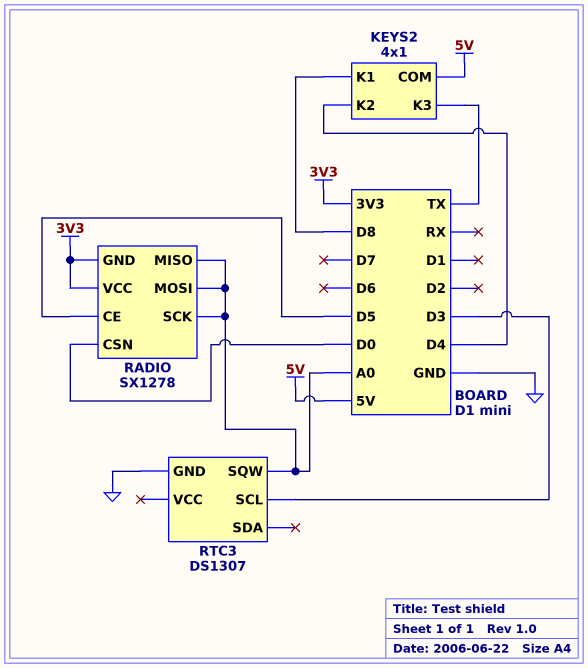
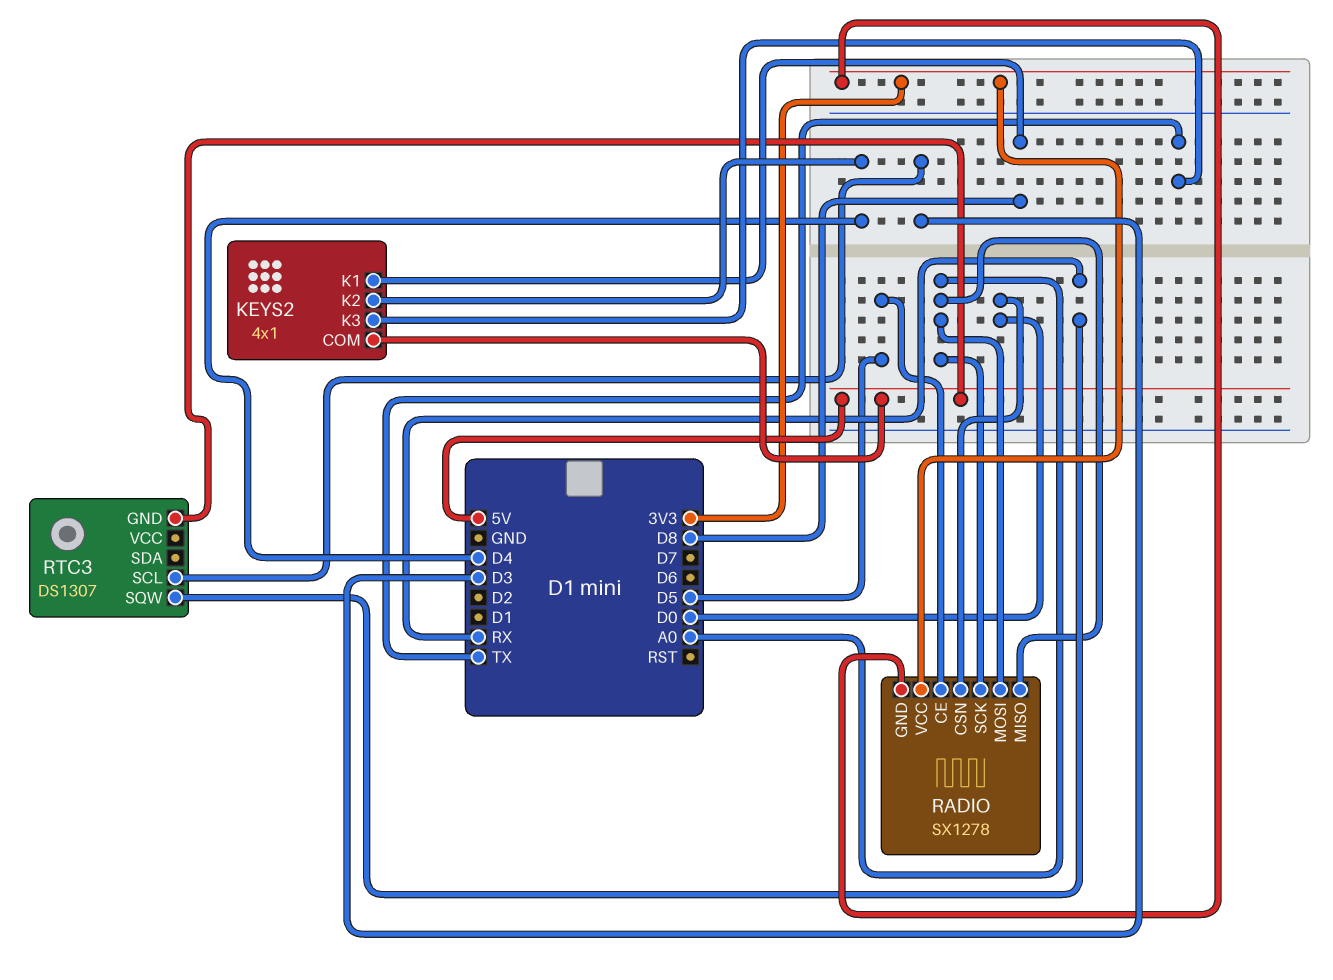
RTC3 pin GND: GND -> 5V
RTC3 pin SQW: A0 -> RX

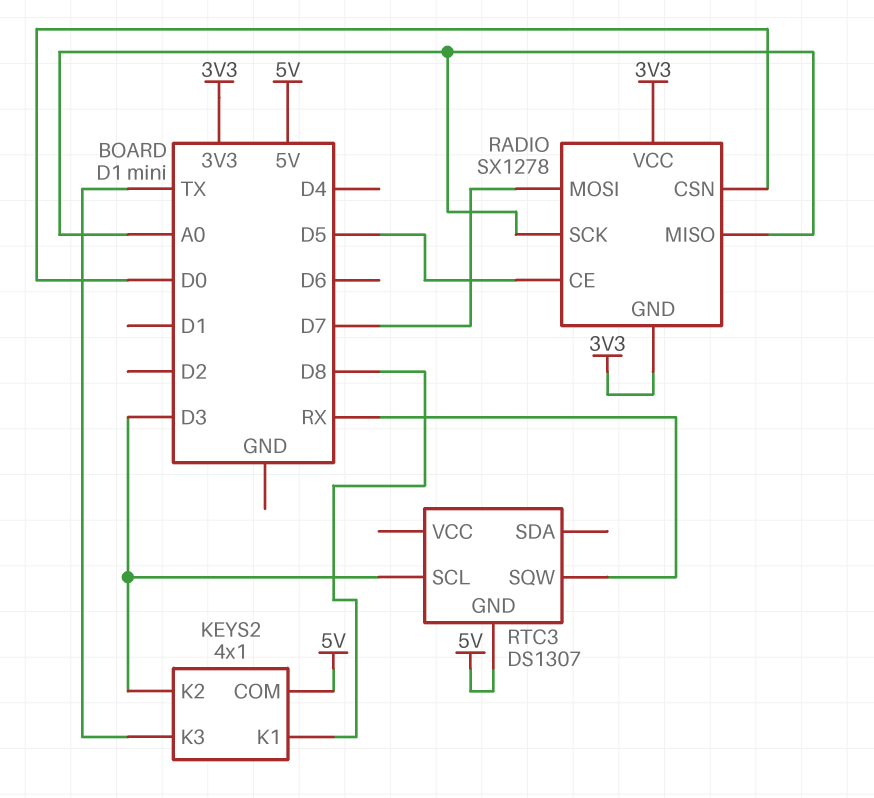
KEYS2 pin K2: D4 -> D3
RADIO pin MOSI: A0 -> D7

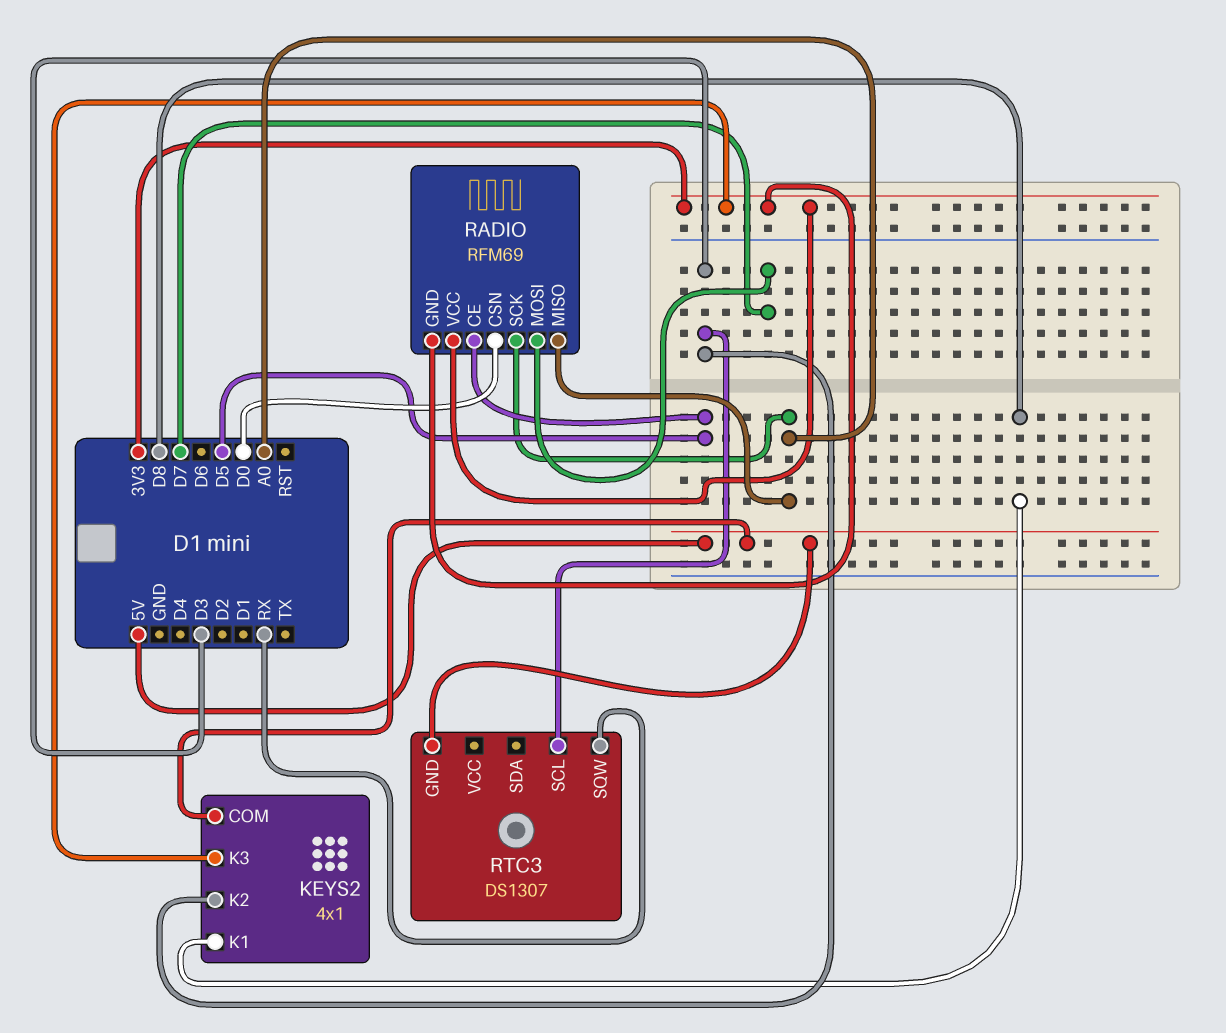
KEYS2 pin K3: TX -> 3V3
RADIO: SX1278 -> RFM69

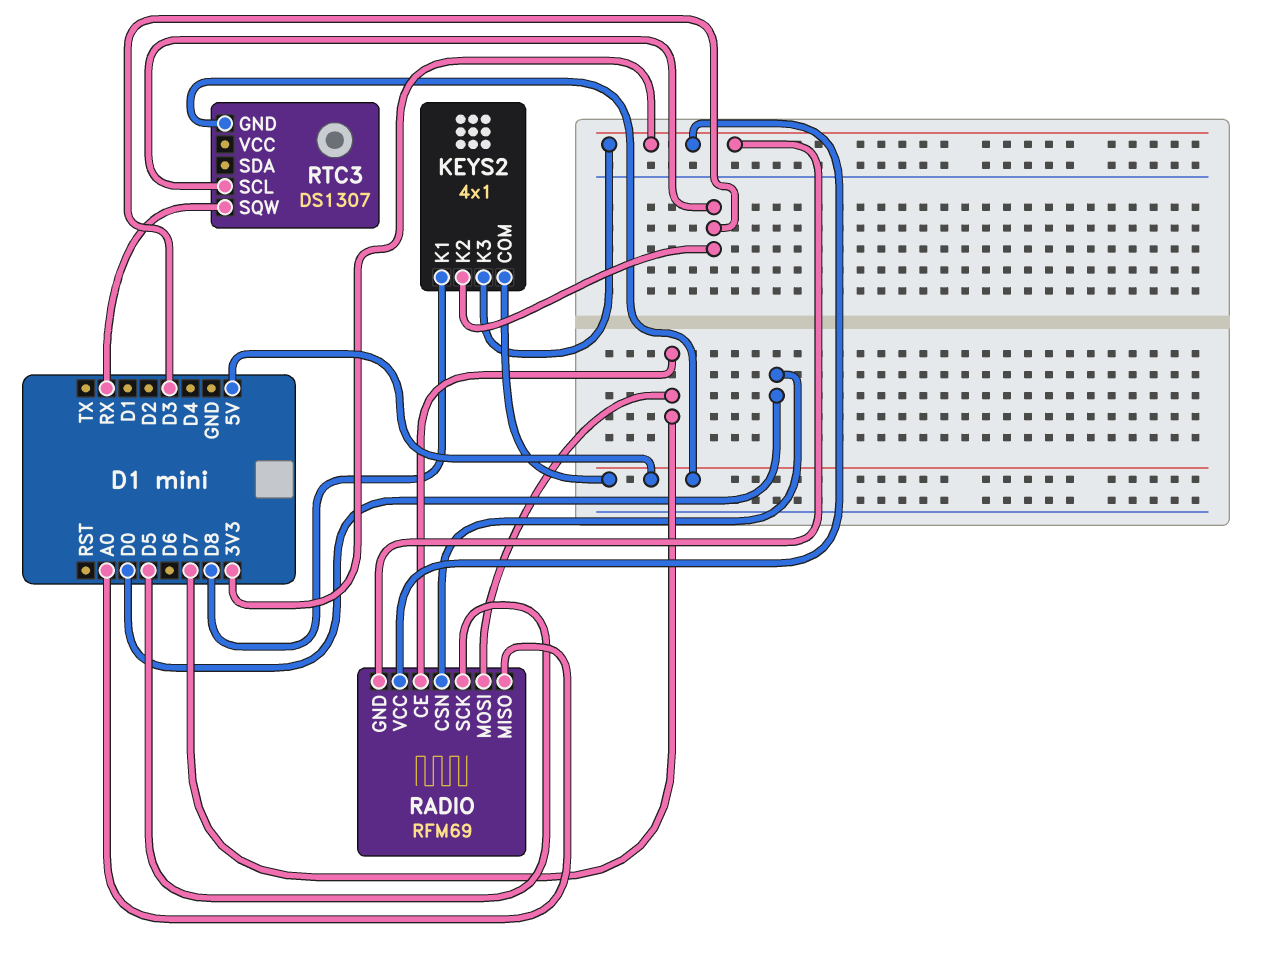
RADIO pin CE: D5 -> D7
RADIO pin SCK: A0 -> D5

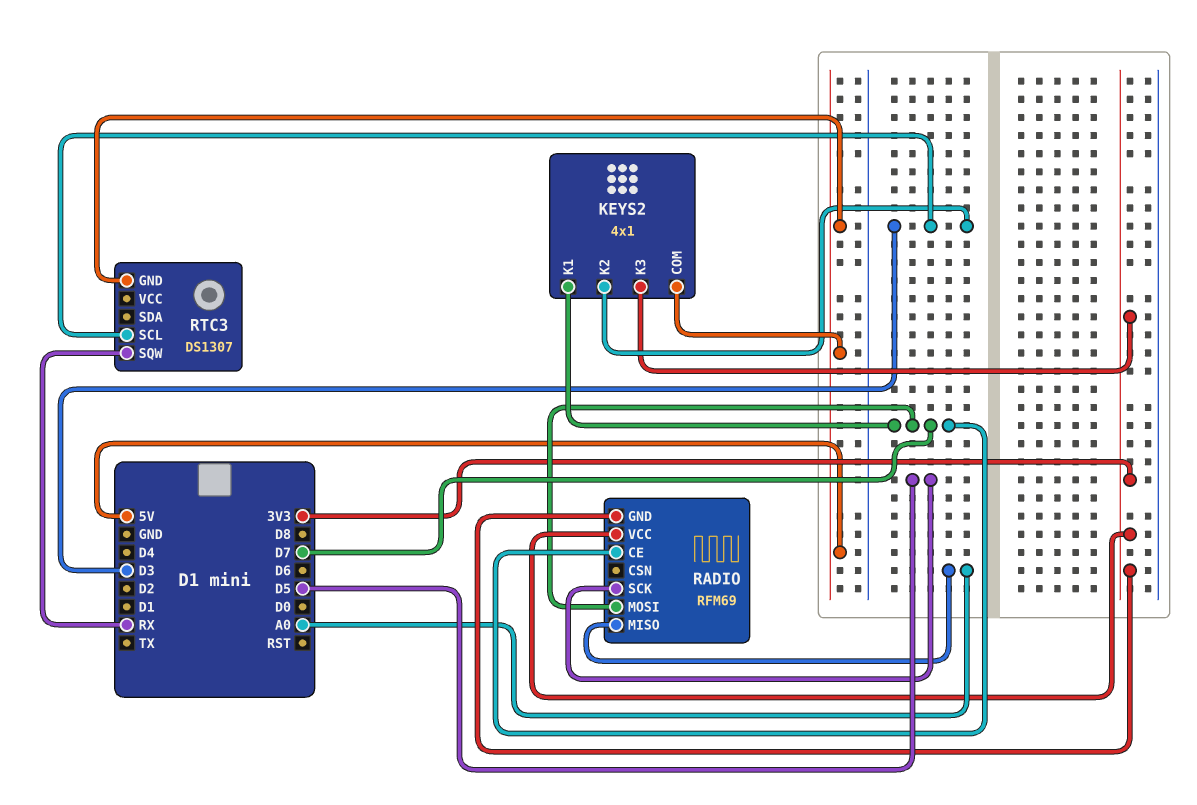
KEYS2 pin K1: D8 -> D7
RADIO pin CSN: D0 -> none

